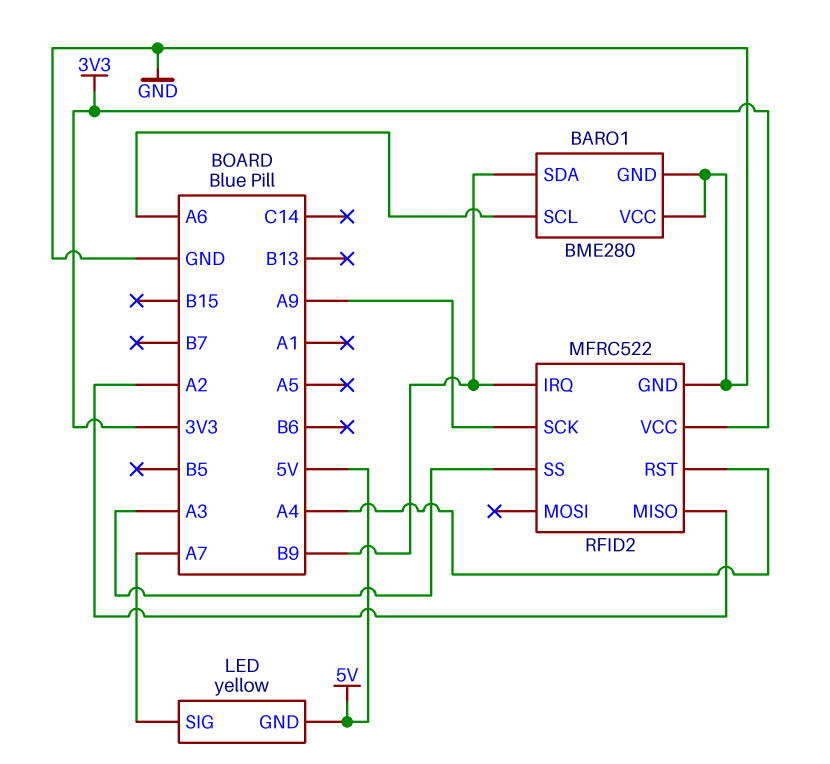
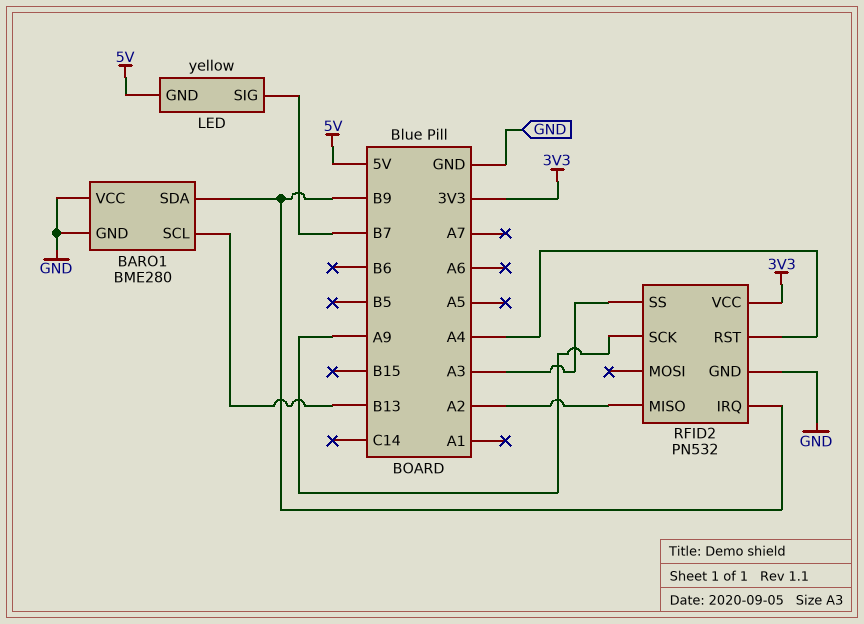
BARO1 pin SCL: A6 -> B13
LED pin SIG: A7 -> B7
RFID2: MFRC522 -> PN532

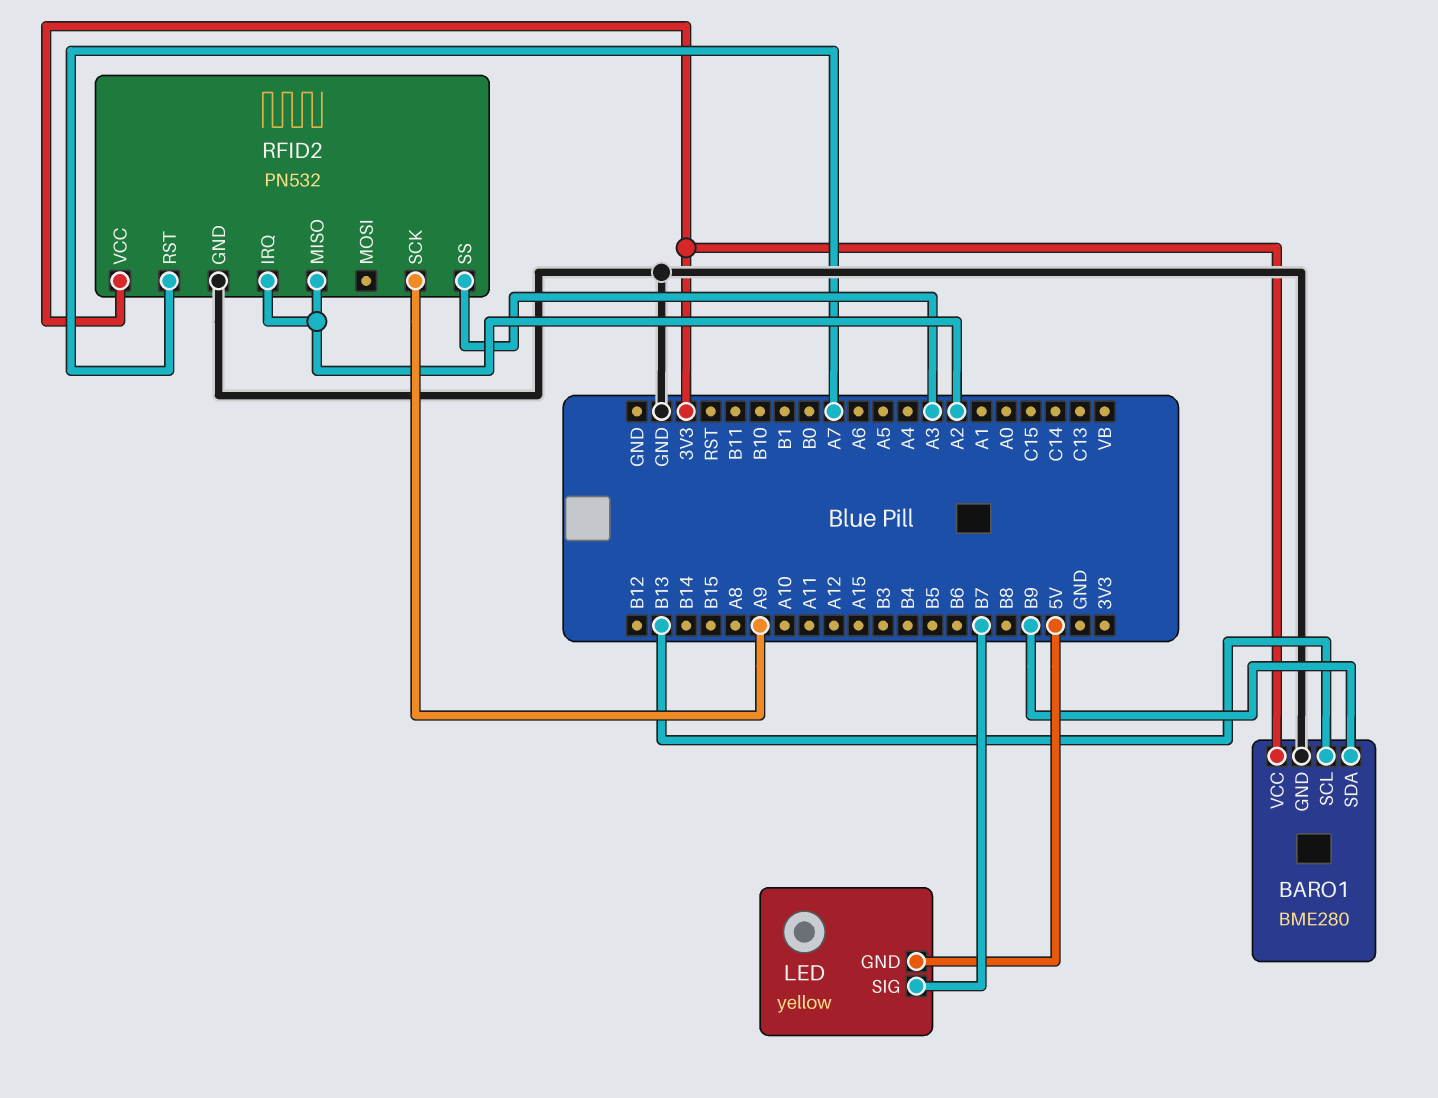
BARO1 pin VCC: GND -> 3V3
RFID2 pin IRQ: B9 -> A2
RFID2 pin RST: A4 -> A7

